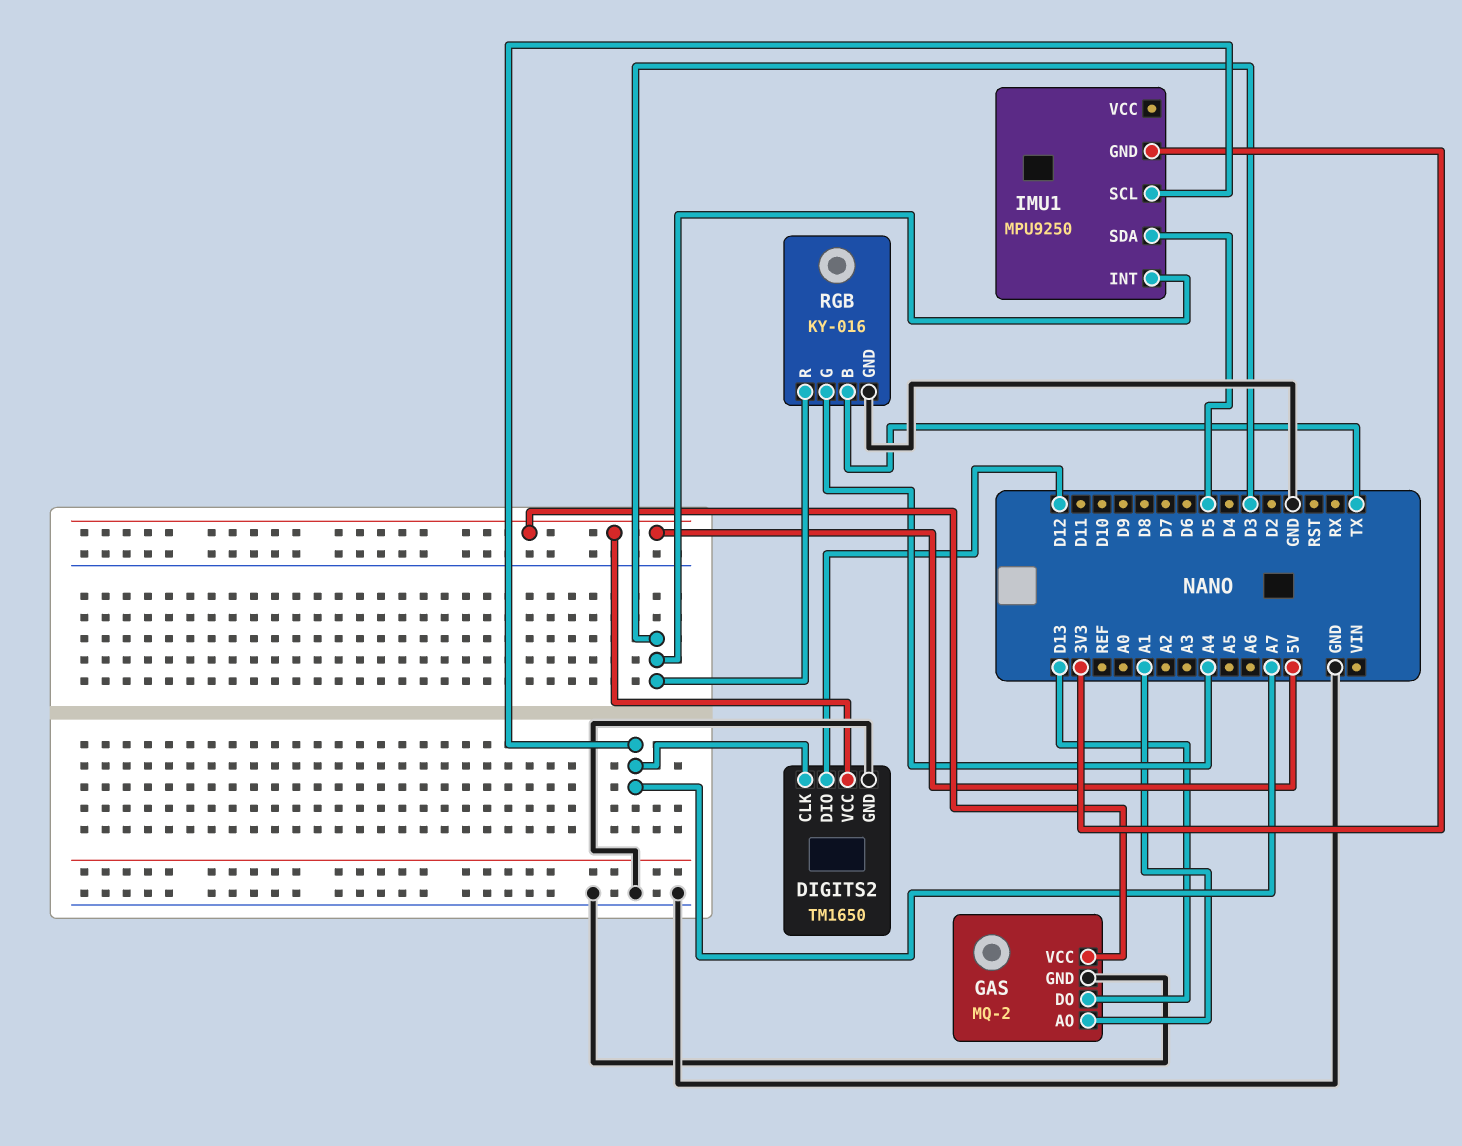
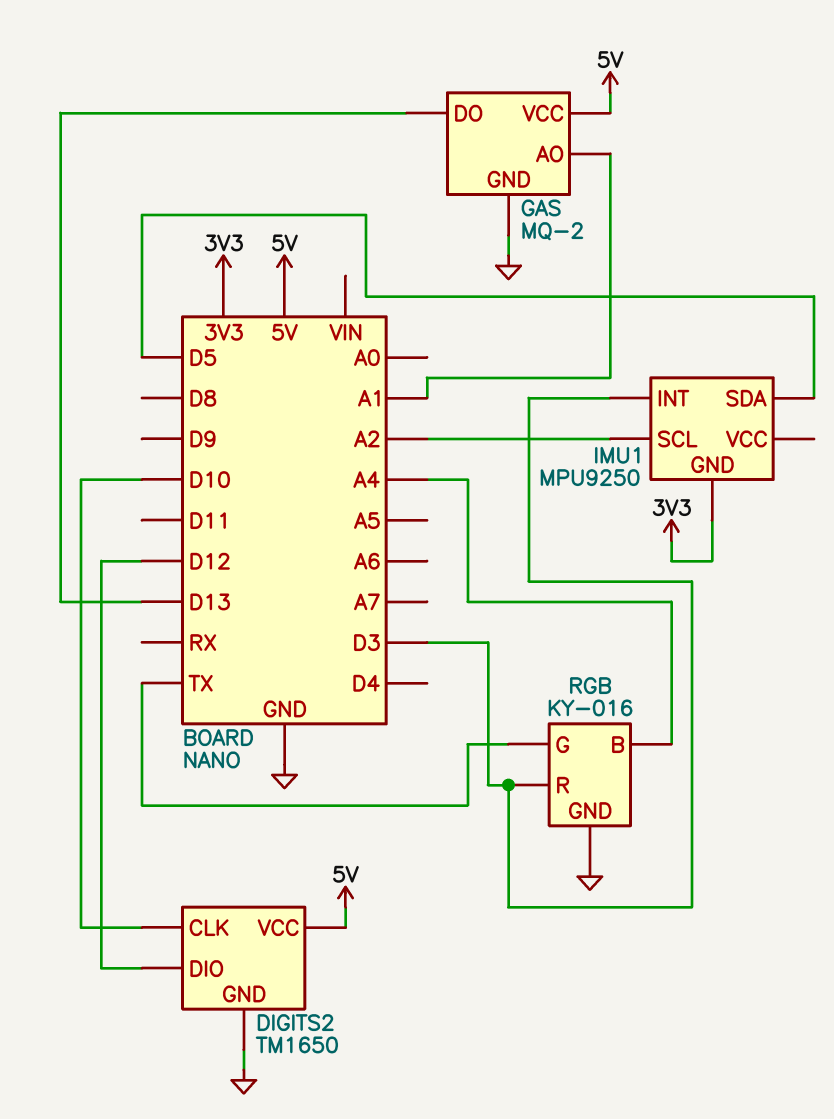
DIGITS2 pin CLK: A7 -> D10
IMU1 pin SCL: A7 -> A2
RGB pin B: TX -> A4
RGB pin G: A4 -> TX

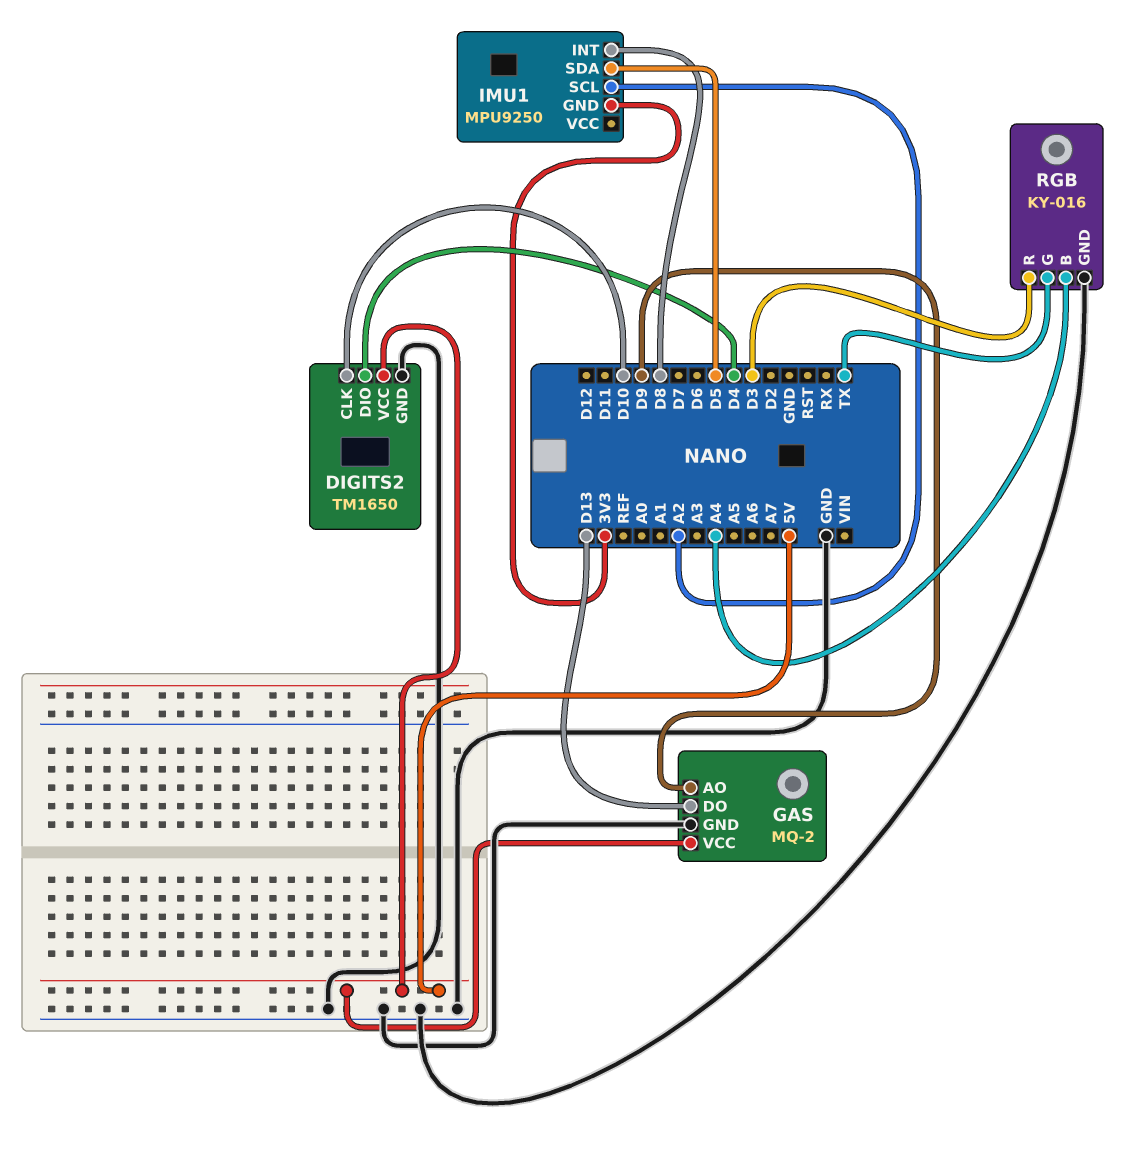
DIGITS2 pin DIO: D12 -> D4
GAS pin AO: A1 -> D9
IMU1 pin INT: D3 -> D8

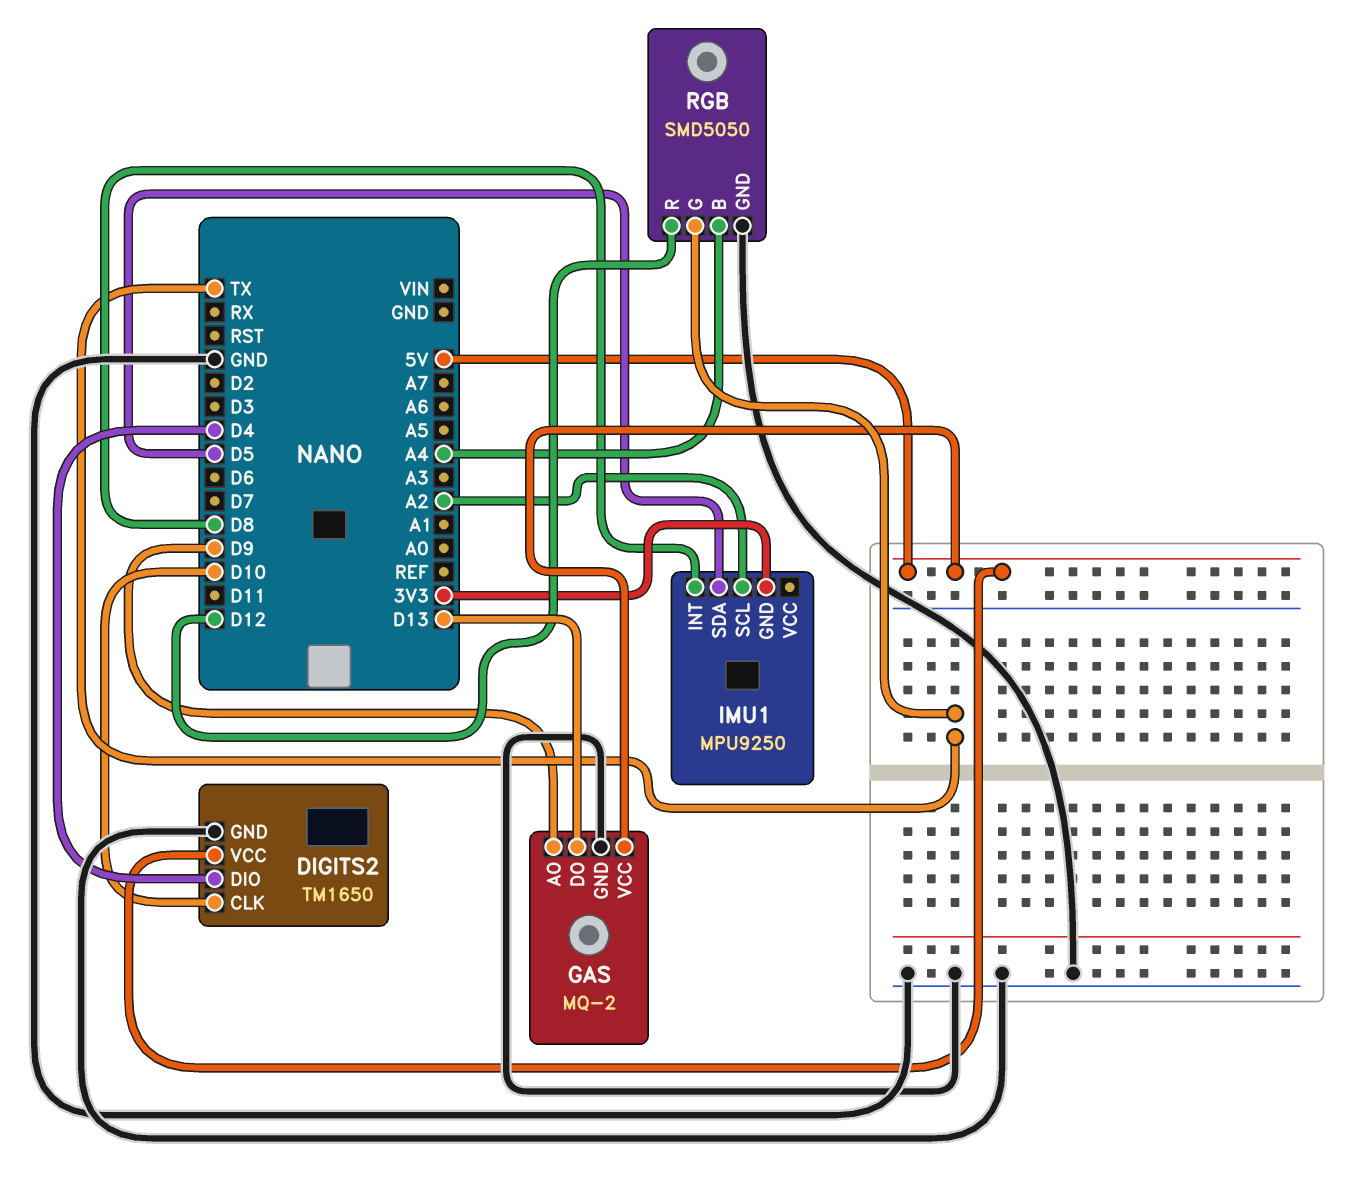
RGB: KY-016 -> SMD5050
RGB pin R: D3 -> D12

